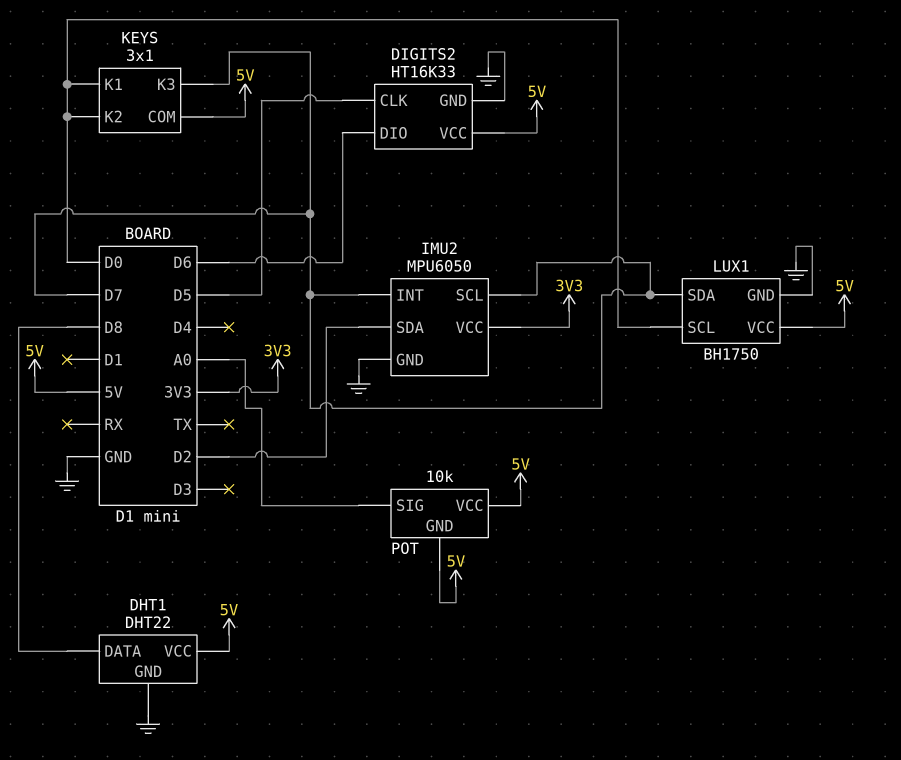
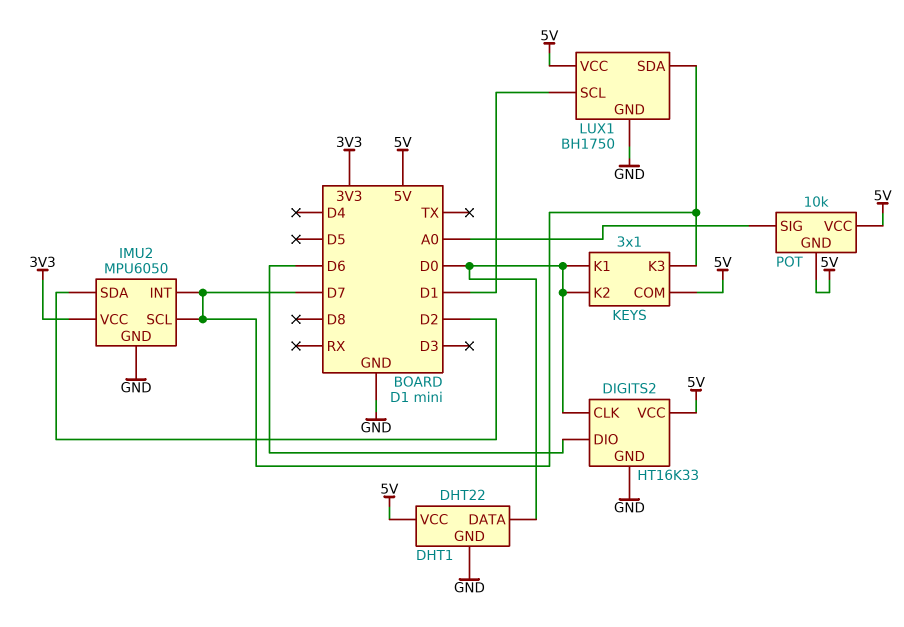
DHT1 pin DATA: D8 -> D0
DIGITS2 pin CLK: D5 -> D0
LUX1 pin SCL: D0 -> D1

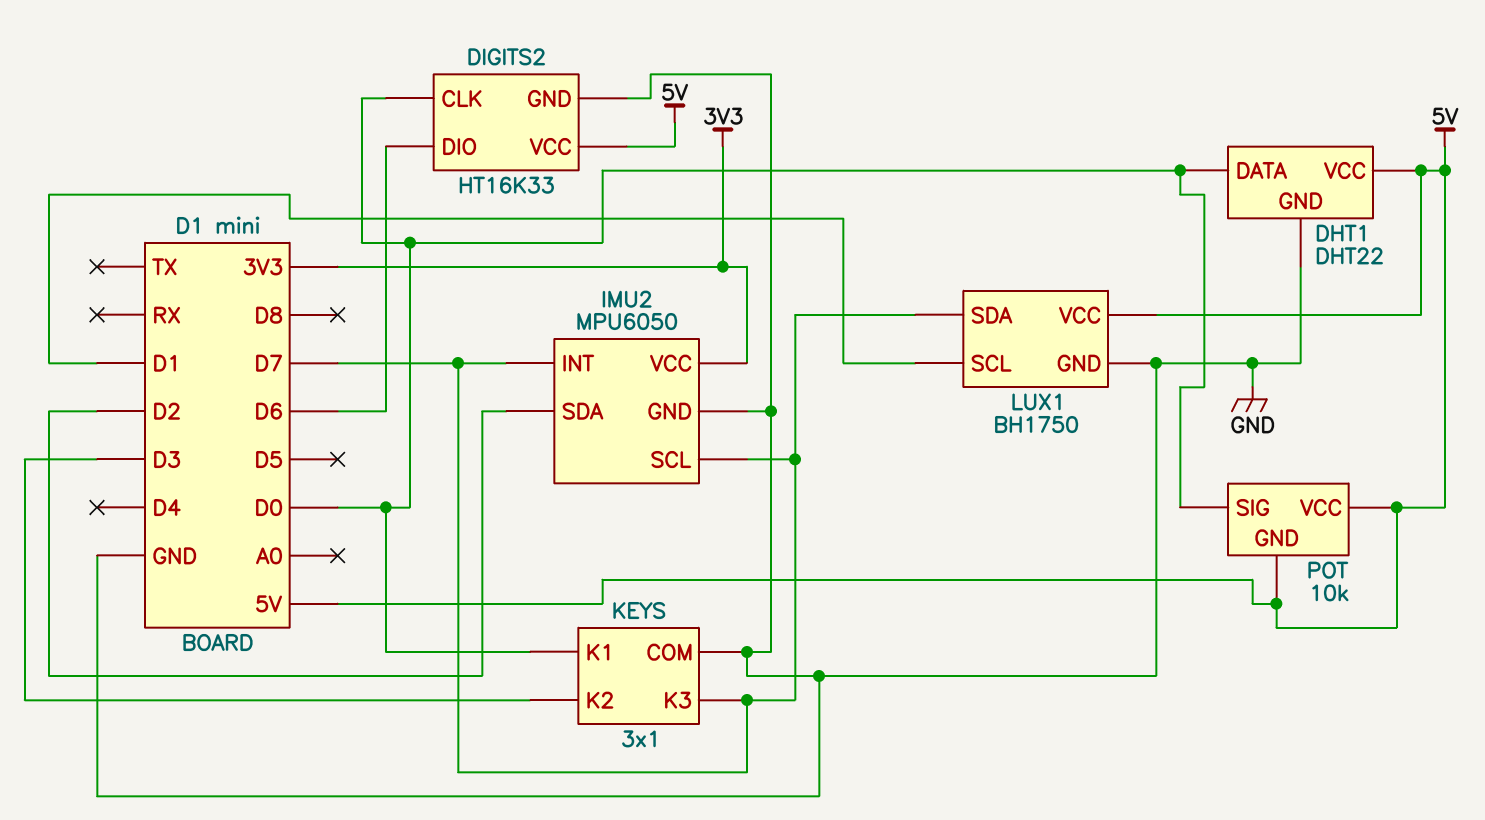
KEYS pin COM: 5V -> GND
KEYS pin K2: D0 -> D3
POT pin SIG: A0 -> D0

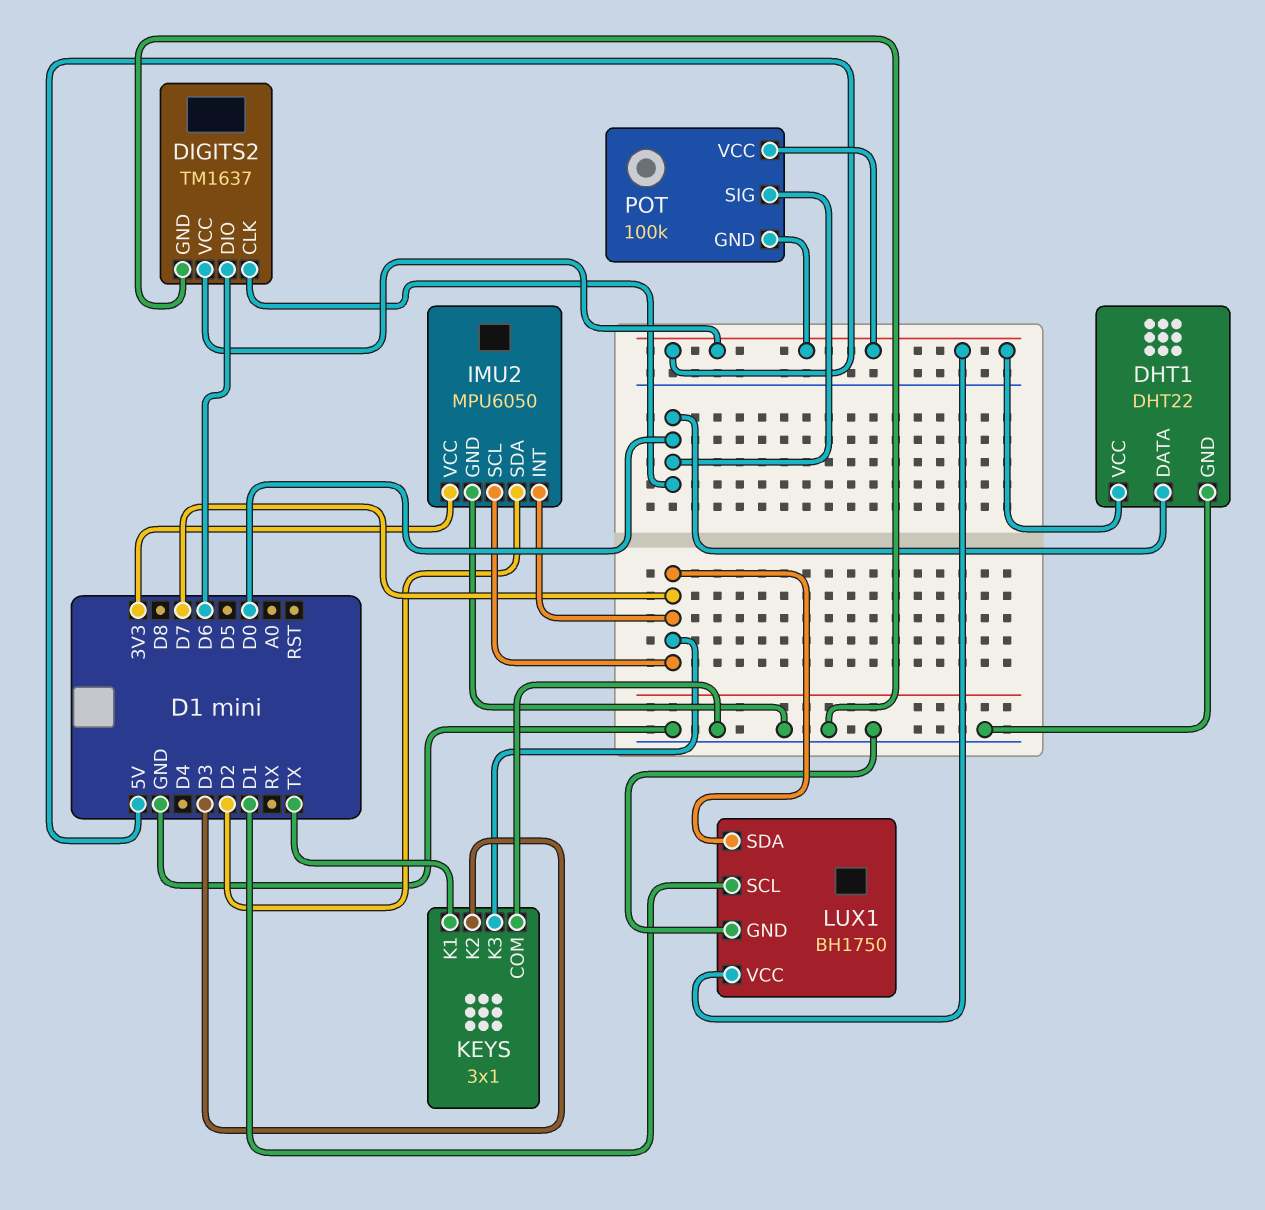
DIGITS2: HT16K33 -> TM1637
KEYS pin K1: D0 -> TX
POT: 10k -> 100k

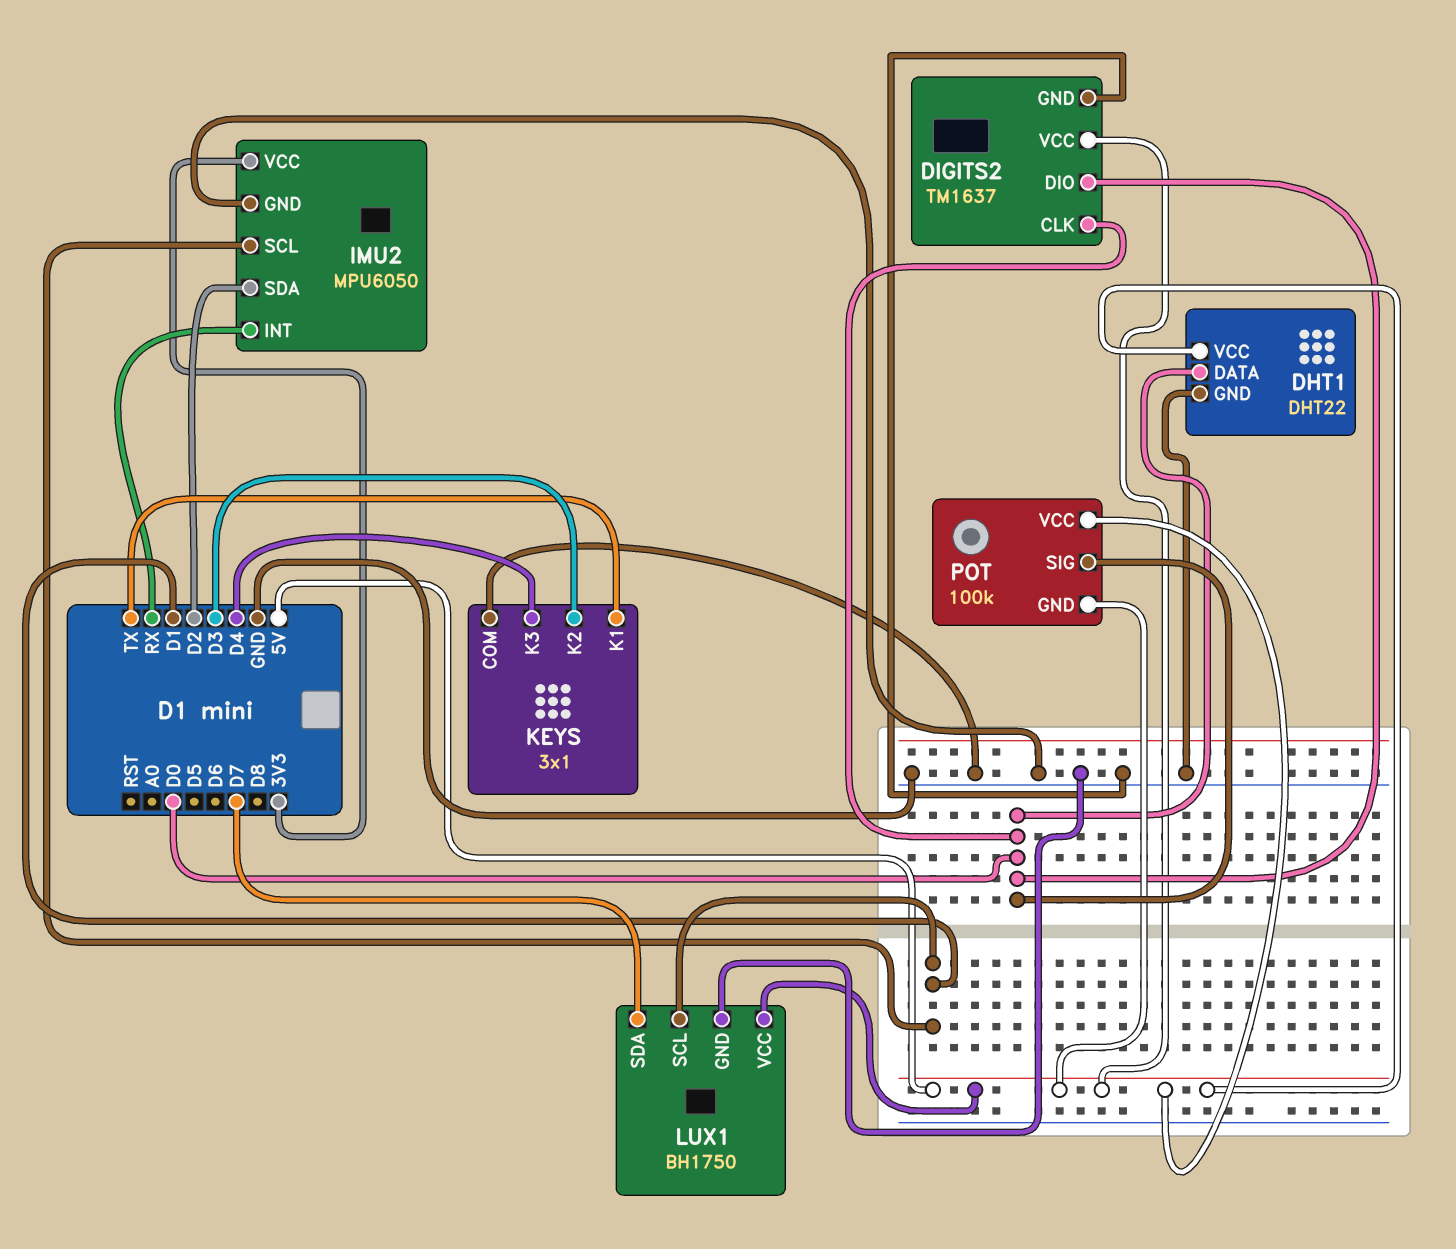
DIGITS2 pin DIO: D6 -> D0
IMU2 pin INT: D7 -> RX
IMU2 pin SCL: D7 -> D1
KEYS pin K3: D7 -> D4

